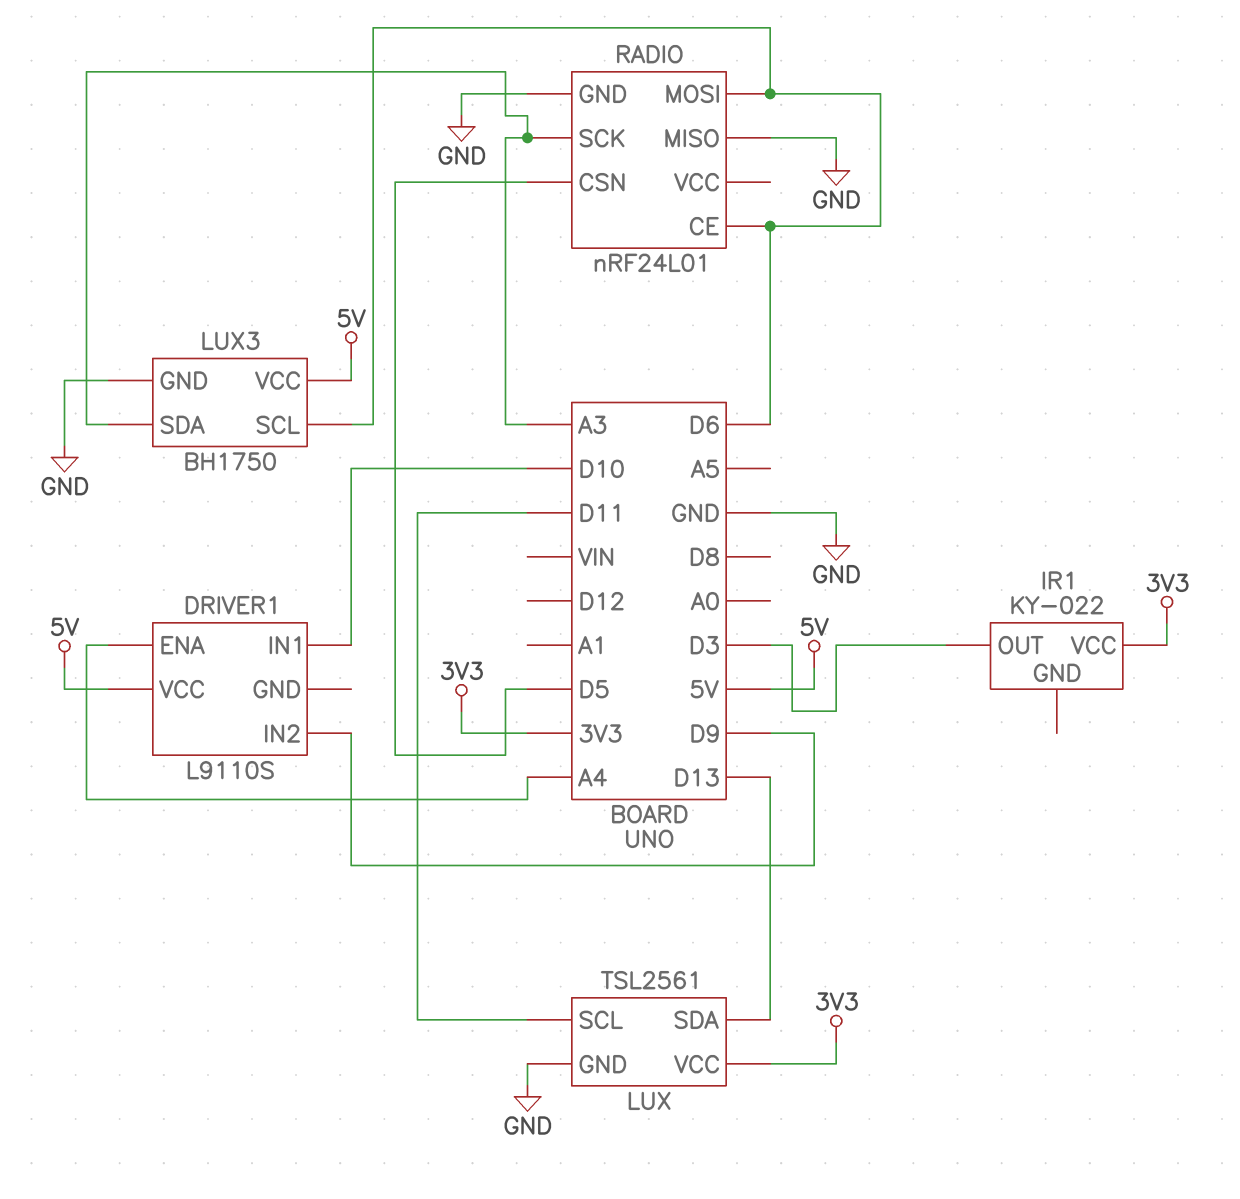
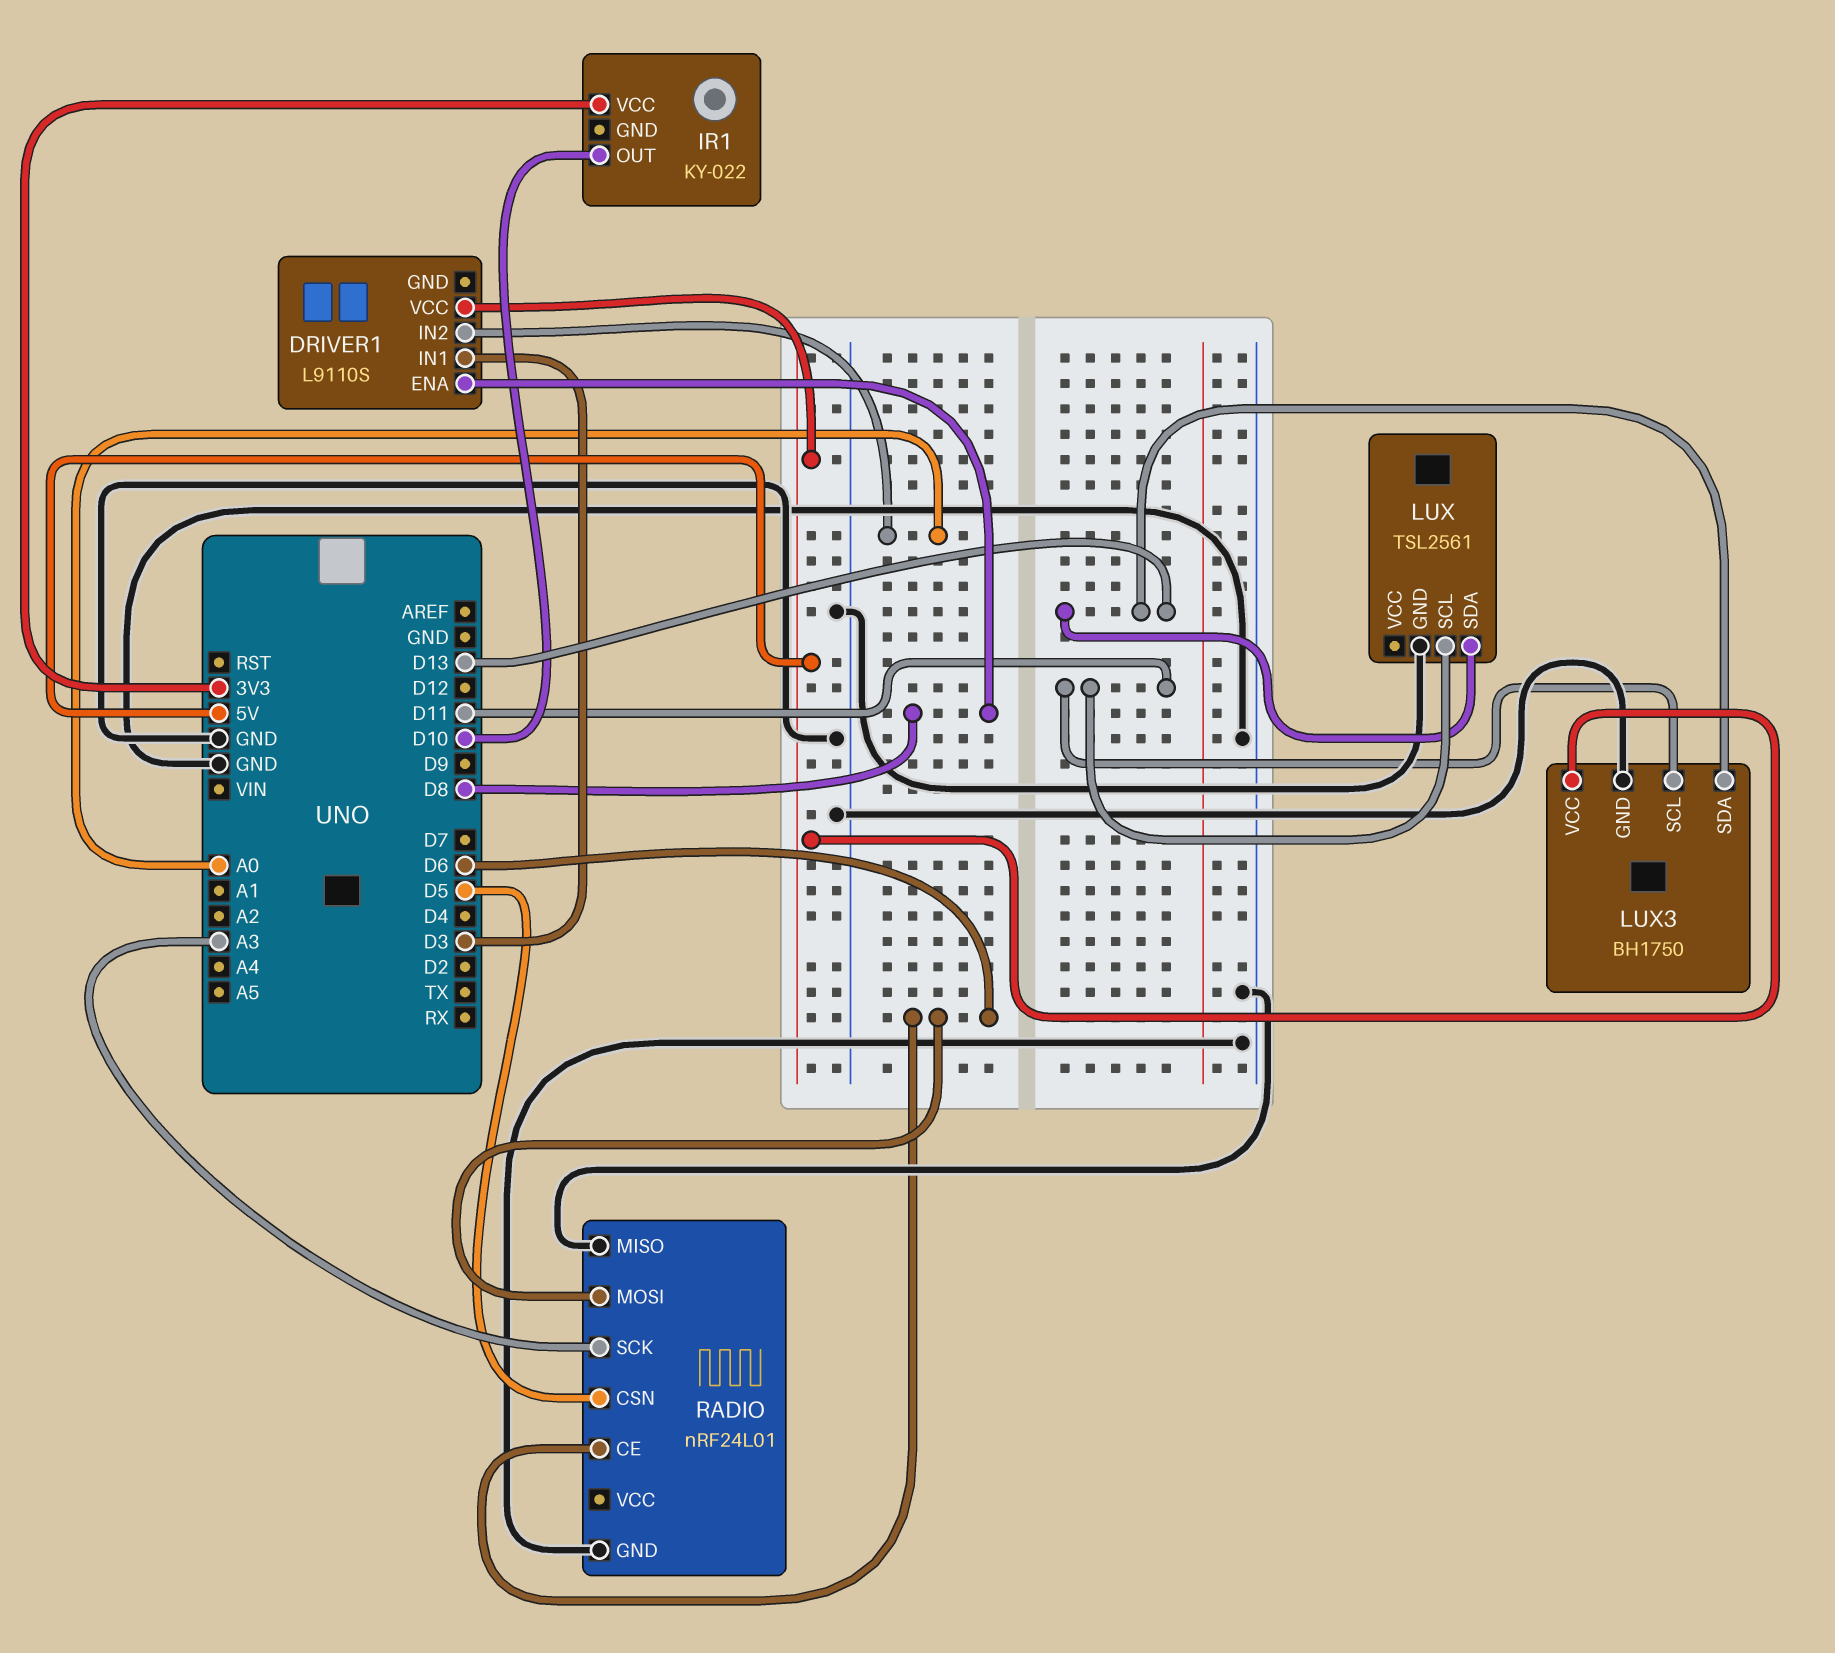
DRIVER1 pin ENA: A4 -> D8
DRIVER1 pin IN1: D10 -> D3
DRIVER1 pin IN2: D9 -> A0
IR1 pin OUT: D3 -> D10
LUX pin VCC: 3V3 -> none
LUX3 pin SCL: D6 -> D11
LUX3 pin SDA: A3 -> D13

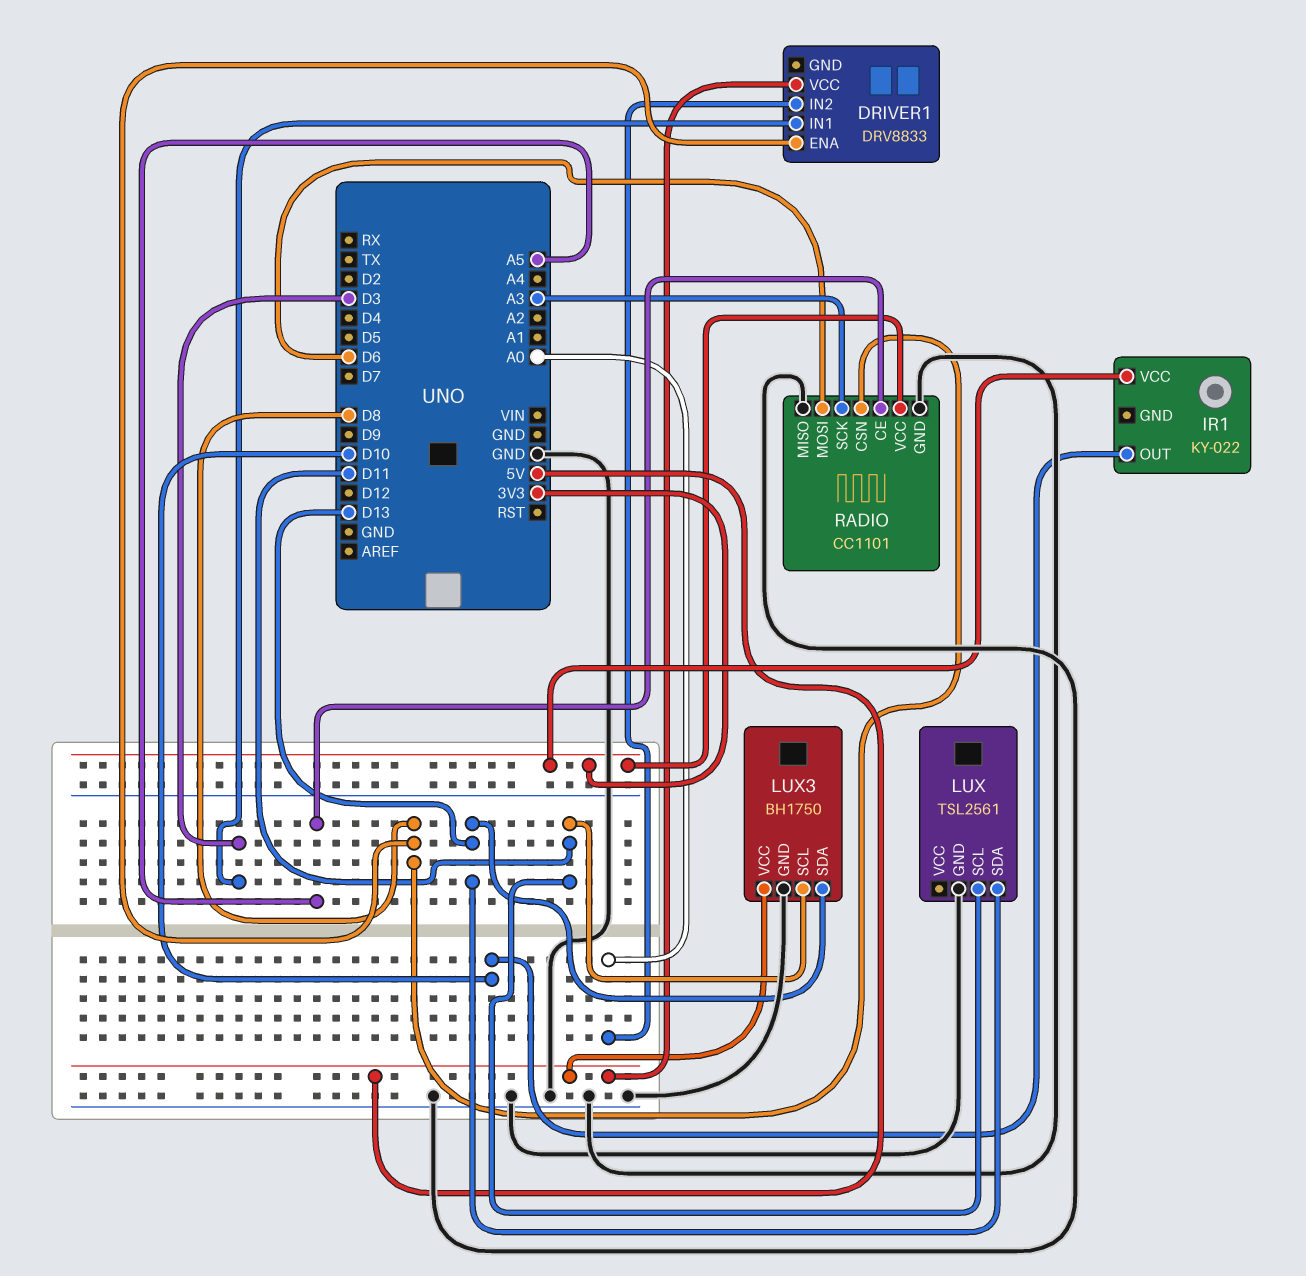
DRIVER1: L9110S -> DRV8833
RADIO: nRF24L01 -> CC1101
RADIO pin CE: D6 -> A5
RADIO pin CSN: D5 -> D8
RADIO pin VCC: none -> 3V3

